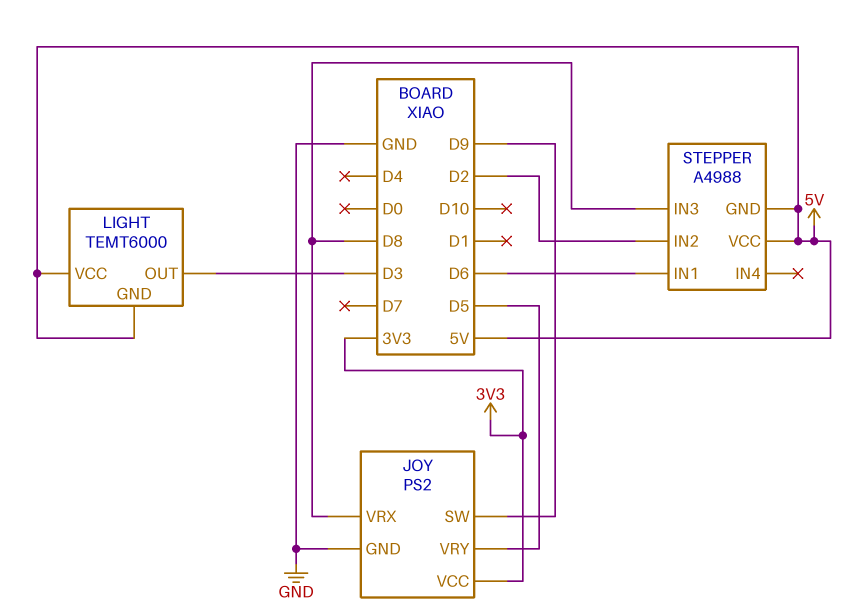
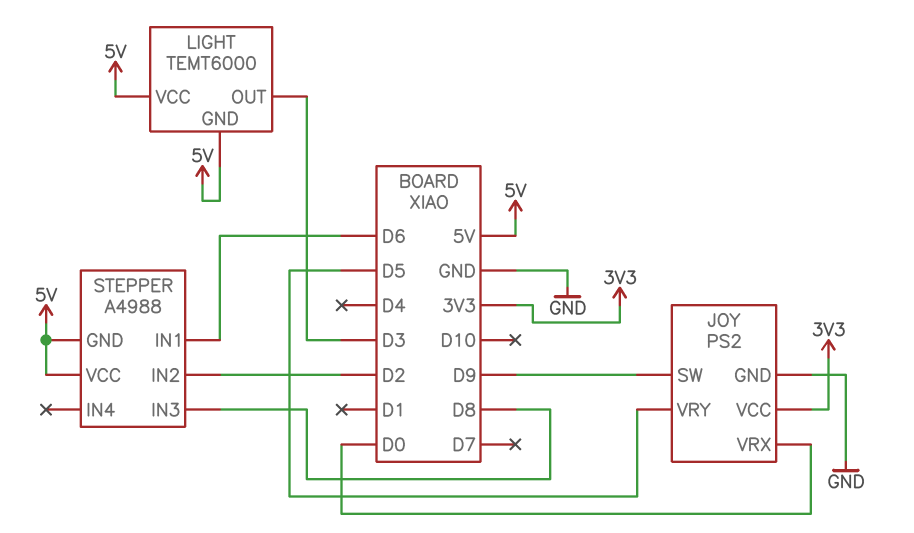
JOY pin VRX: D8 -> D0

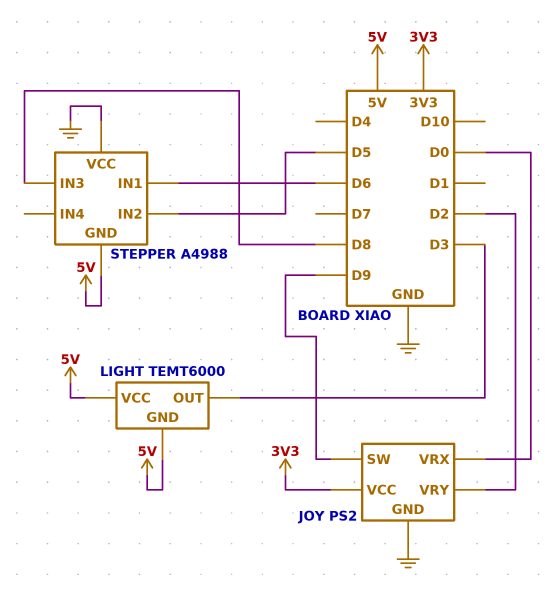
JOY pin VRY: D5 -> D2
STEPPER pin IN2: D2 -> D5
STEPPER pin VCC: 5V -> GND

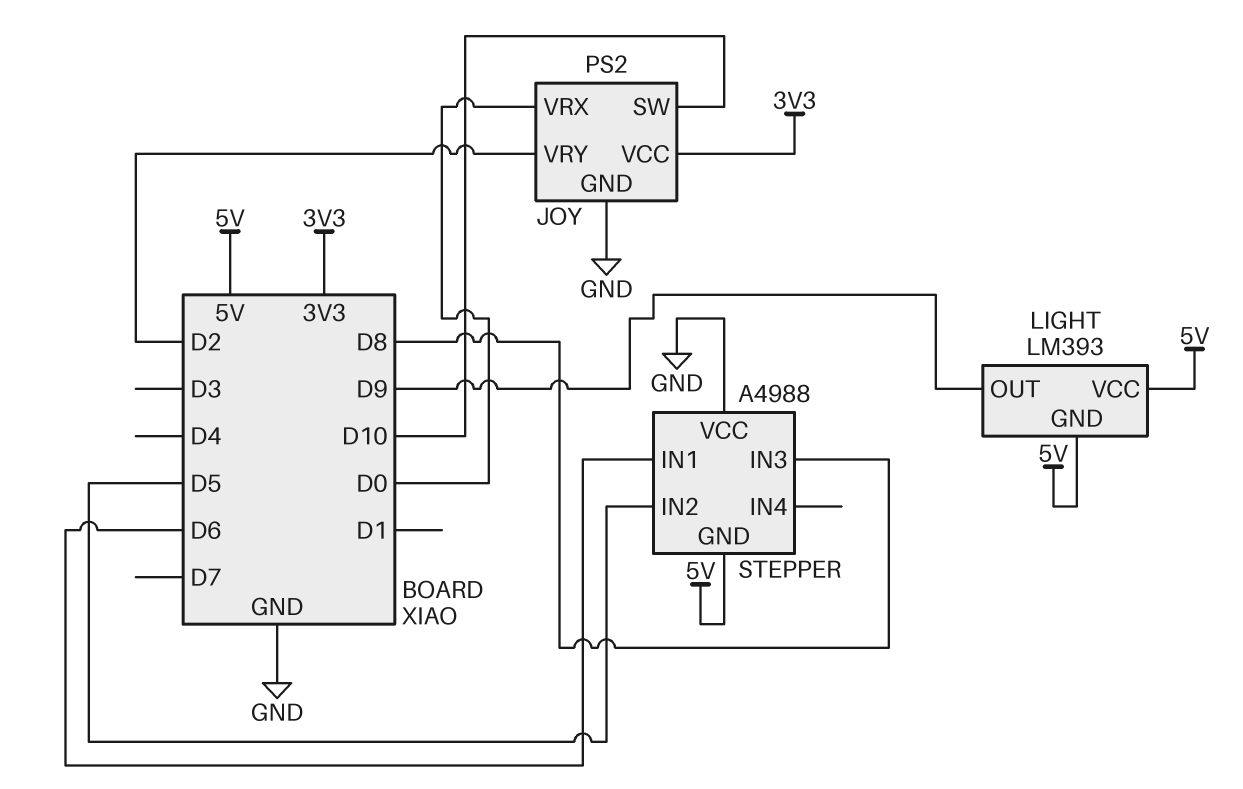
JOY pin SW: D9 -> D10
LIGHT: TEMT6000 -> LM393
LIGHT pin OUT: D3 -> D9

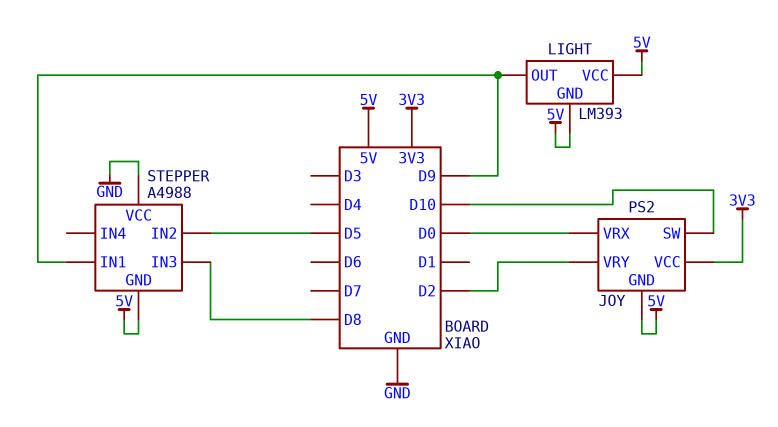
JOY pin GND: GND -> 5V
STEPPER pin IN1: D6 -> D9

